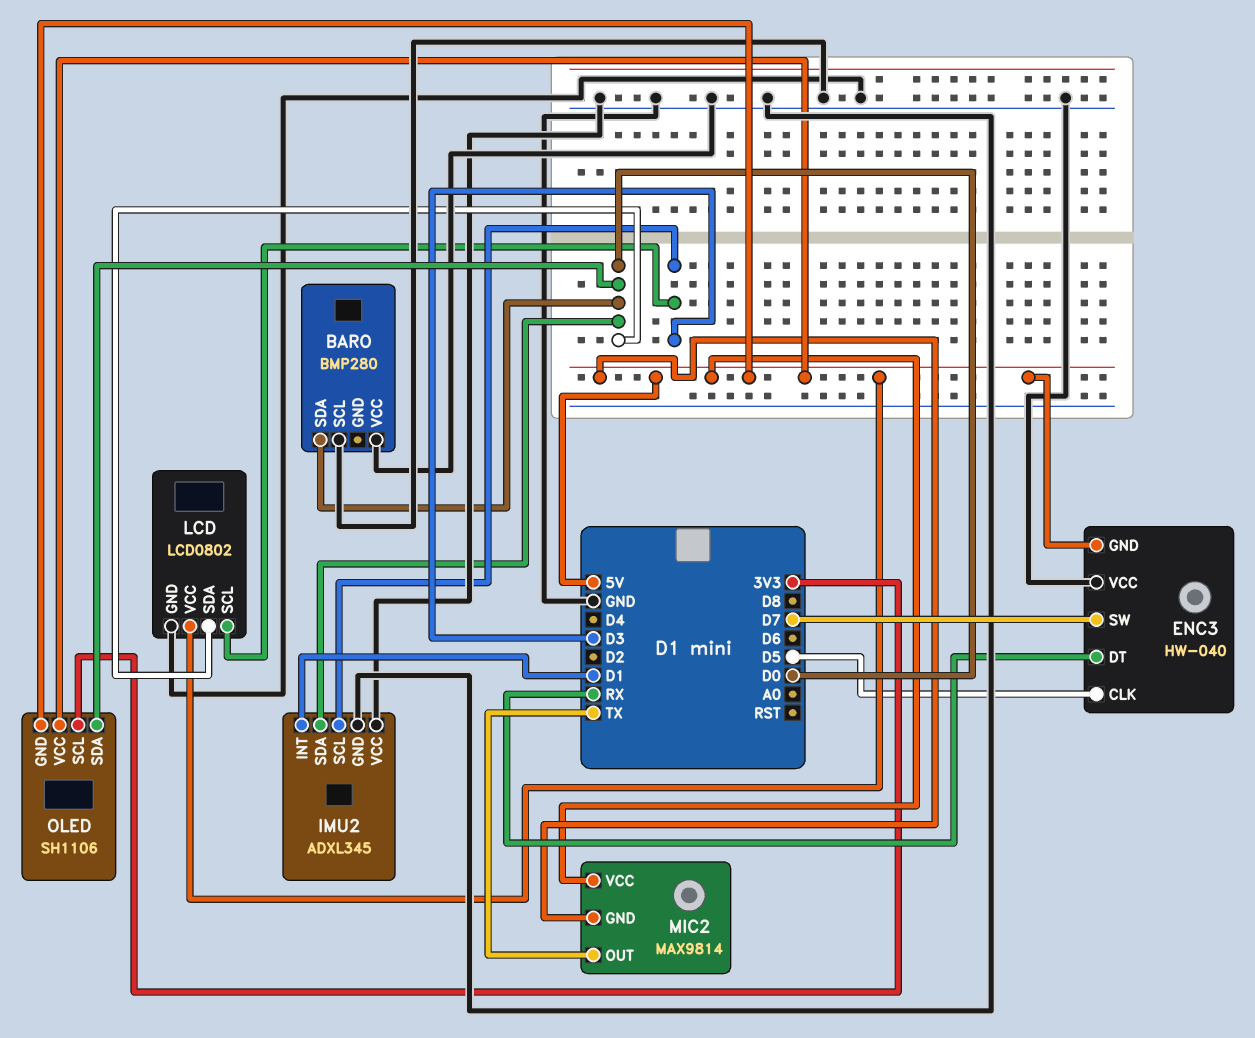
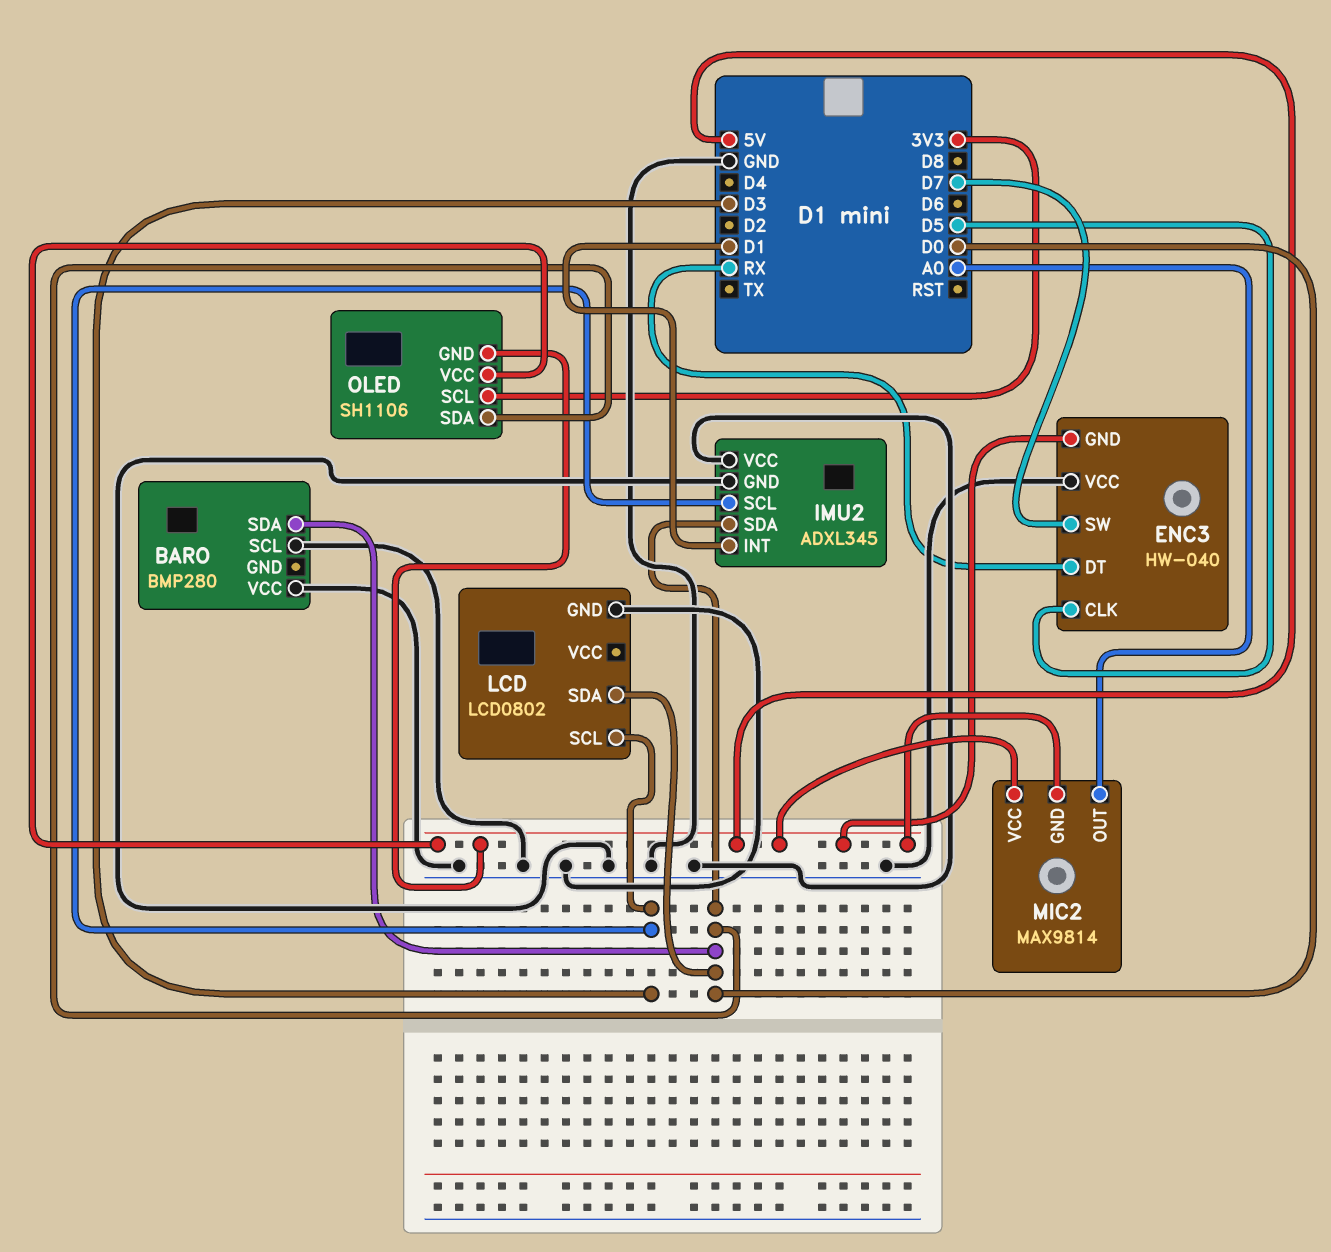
LCD pin VCC: 5V -> none
MIC2 pin OUT: TX -> A0

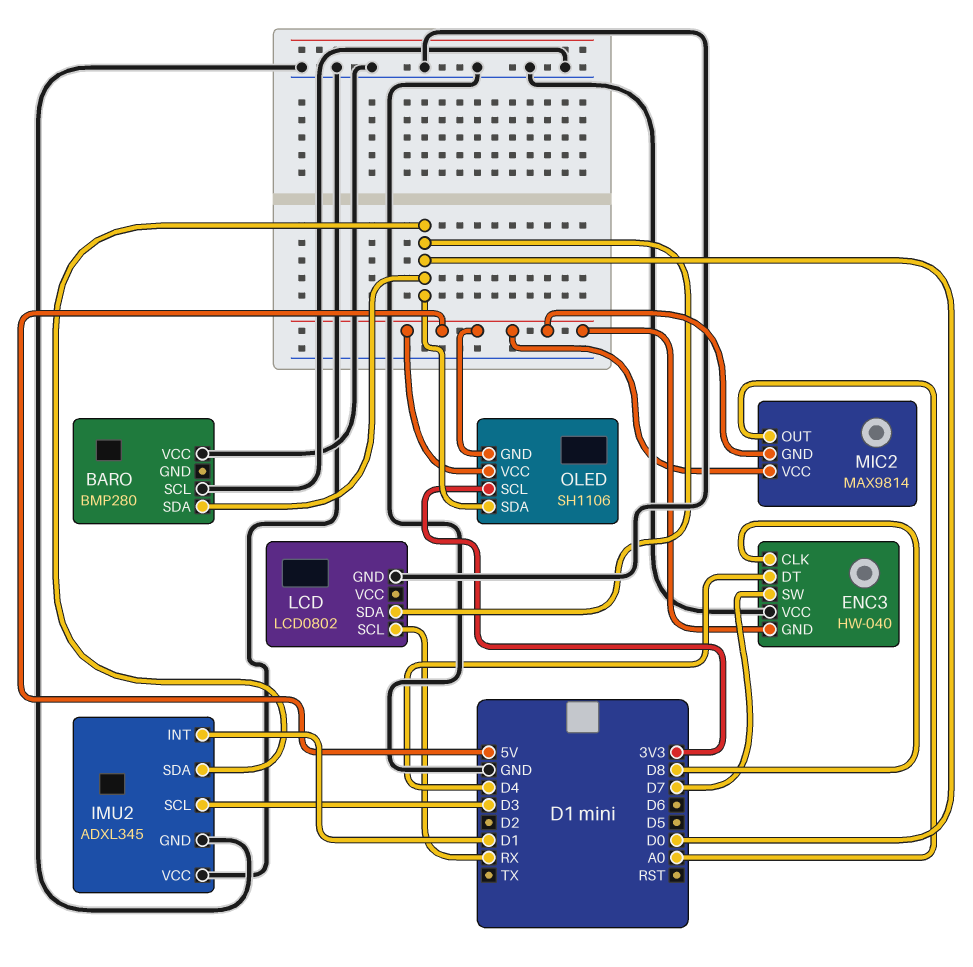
ENC3 pin CLK: D5 -> D8
ENC3 pin DT: RX -> D4
LCD pin SCL: D3 -> RX

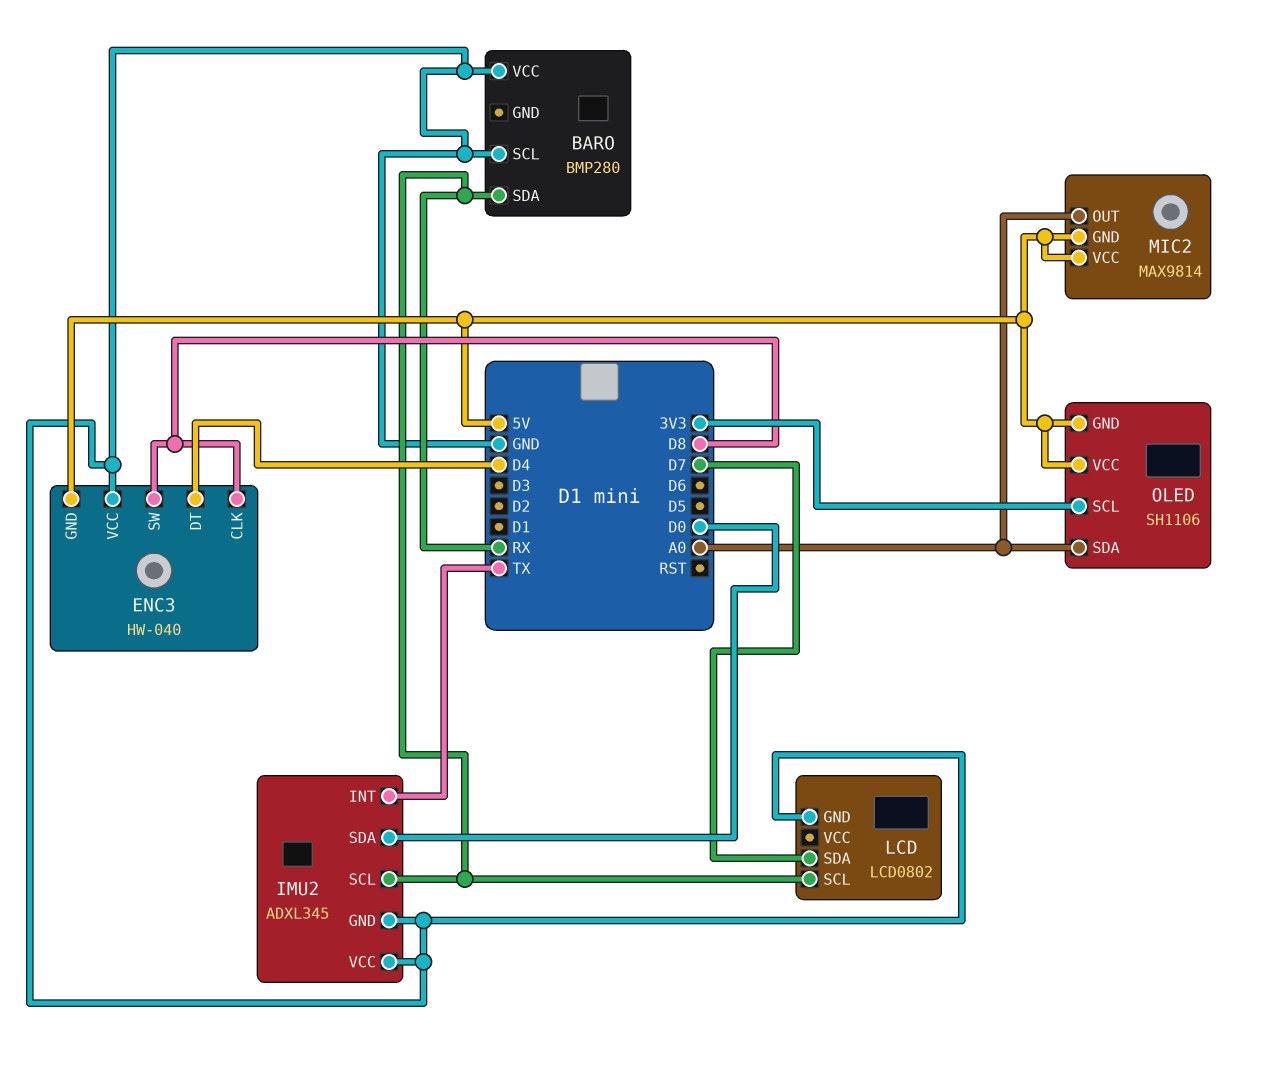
BARO pin SDA: D0 -> RX
ENC3 pin SW: D7 -> D8
IMU2 pin INT: D1 -> TX
IMU2 pin SCL: D3 -> RX
LCD pin SDA: D0 -> D7
OLED pin SDA: D0 -> A0

